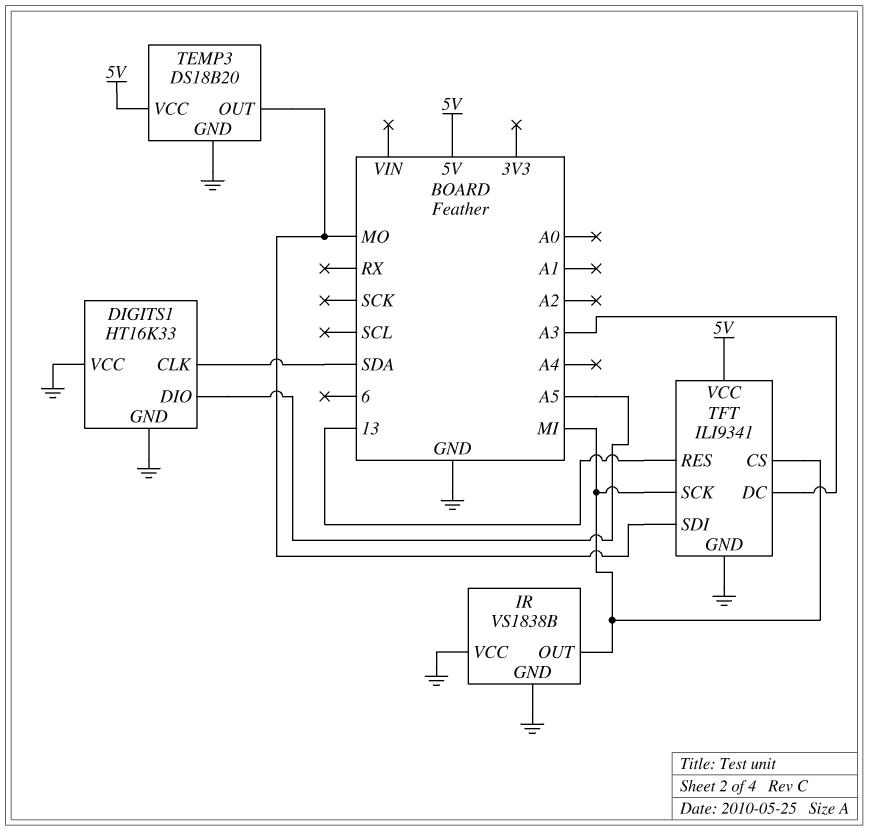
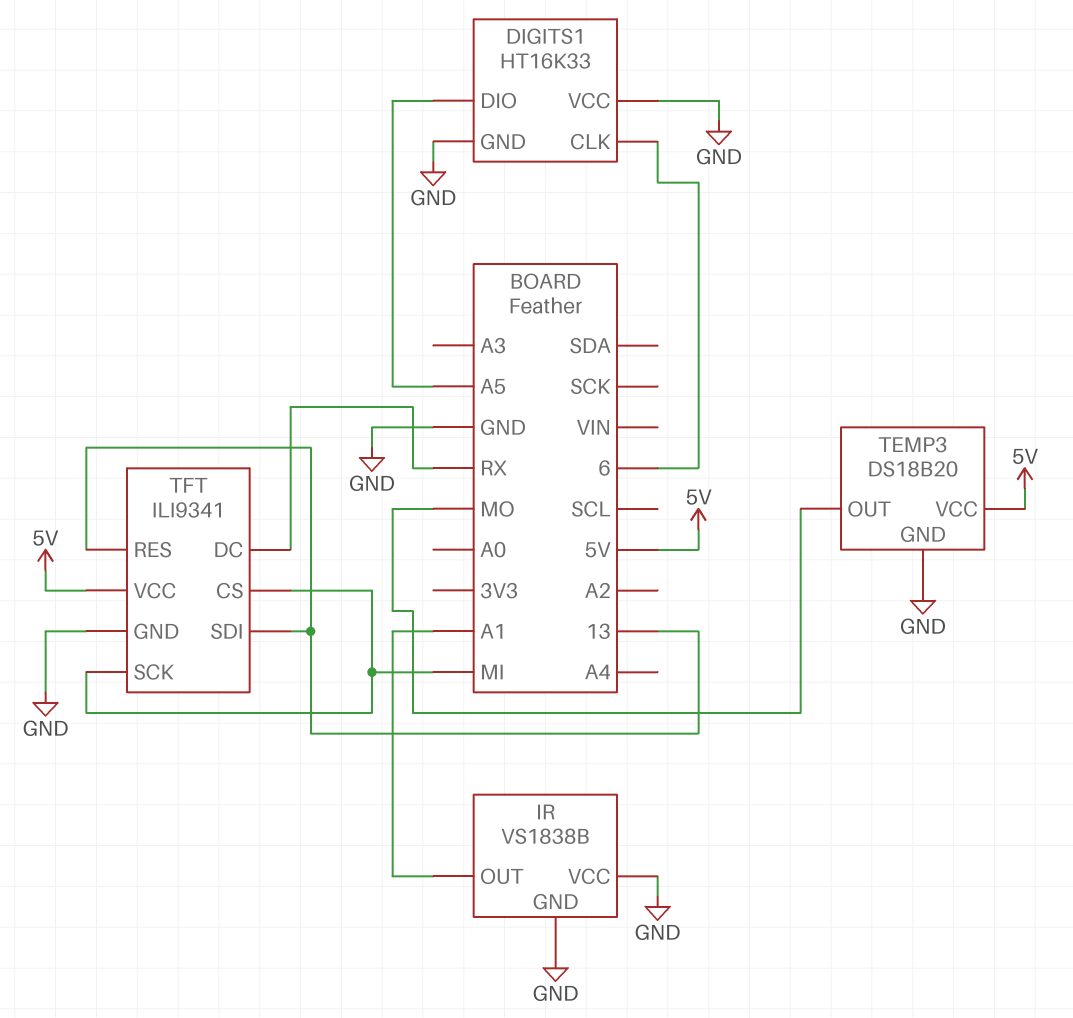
DIGITS1 pin CLK: SDA -> 6
IR pin OUT: MI -> A1
TFT pin DC: A3 -> RX
TFT pin SDI: MO -> 13

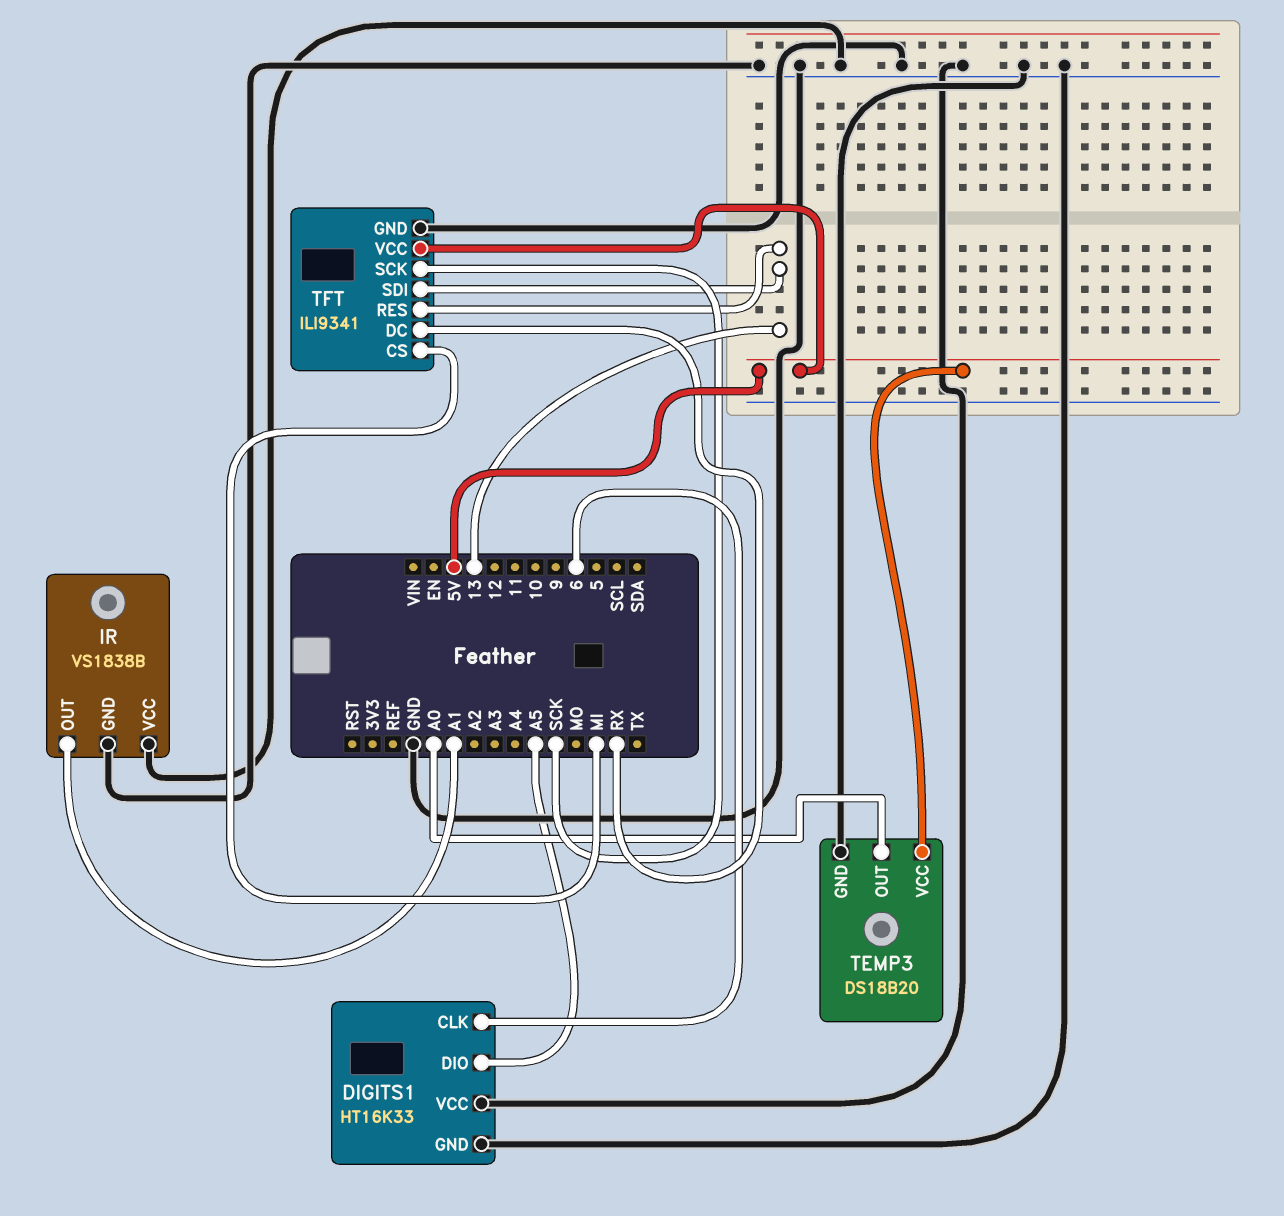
TEMP3 pin OUT: MO -> A0
TFT pin SCK: MI -> SCK

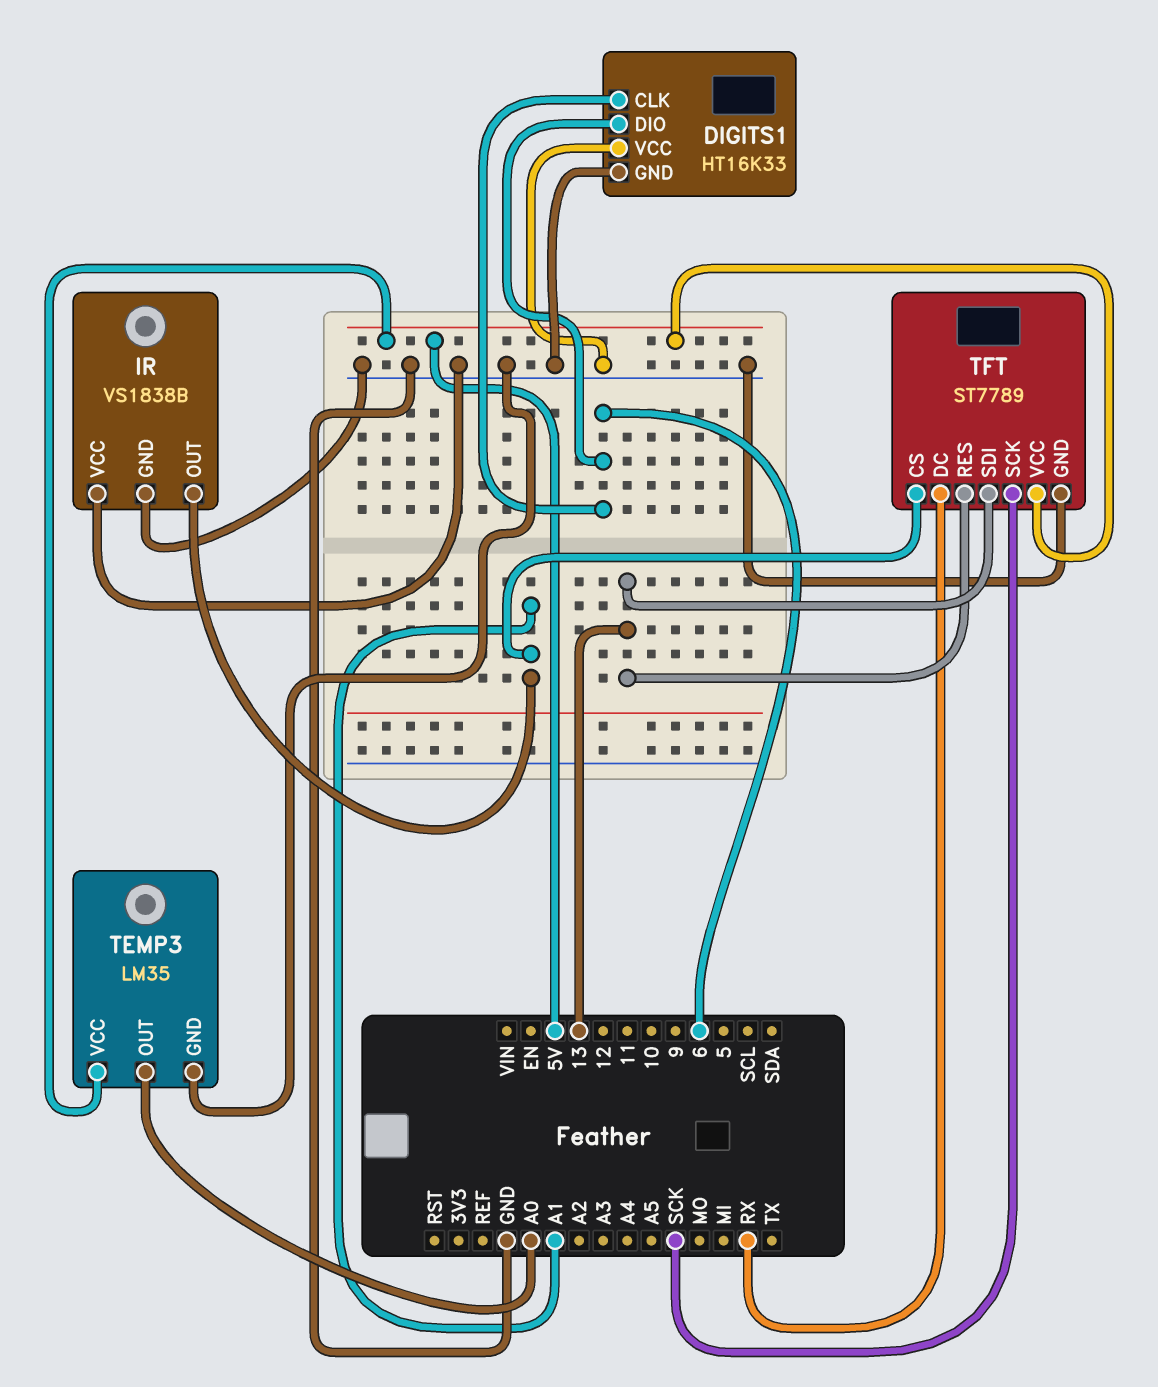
DIGITS1 pin DIO: A5 -> 6
TEMP3: DS18B20 -> LM35
TFT: ILI9341 -> ST7789
TFT pin CS: MI -> A1

